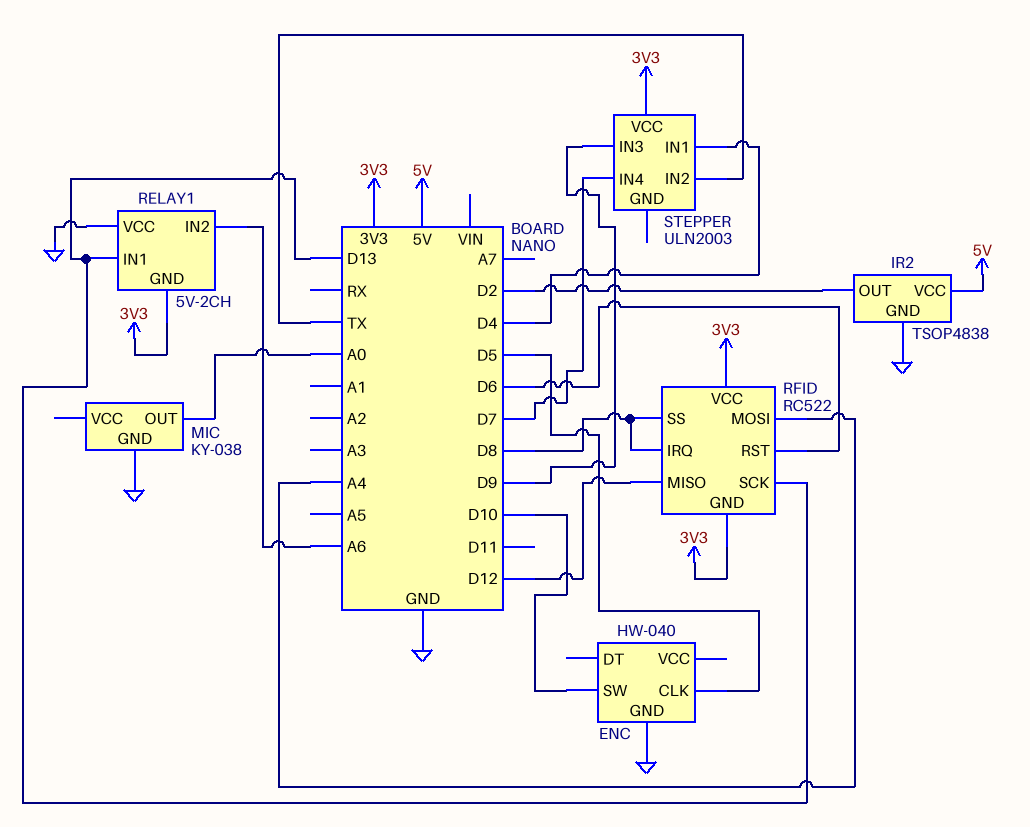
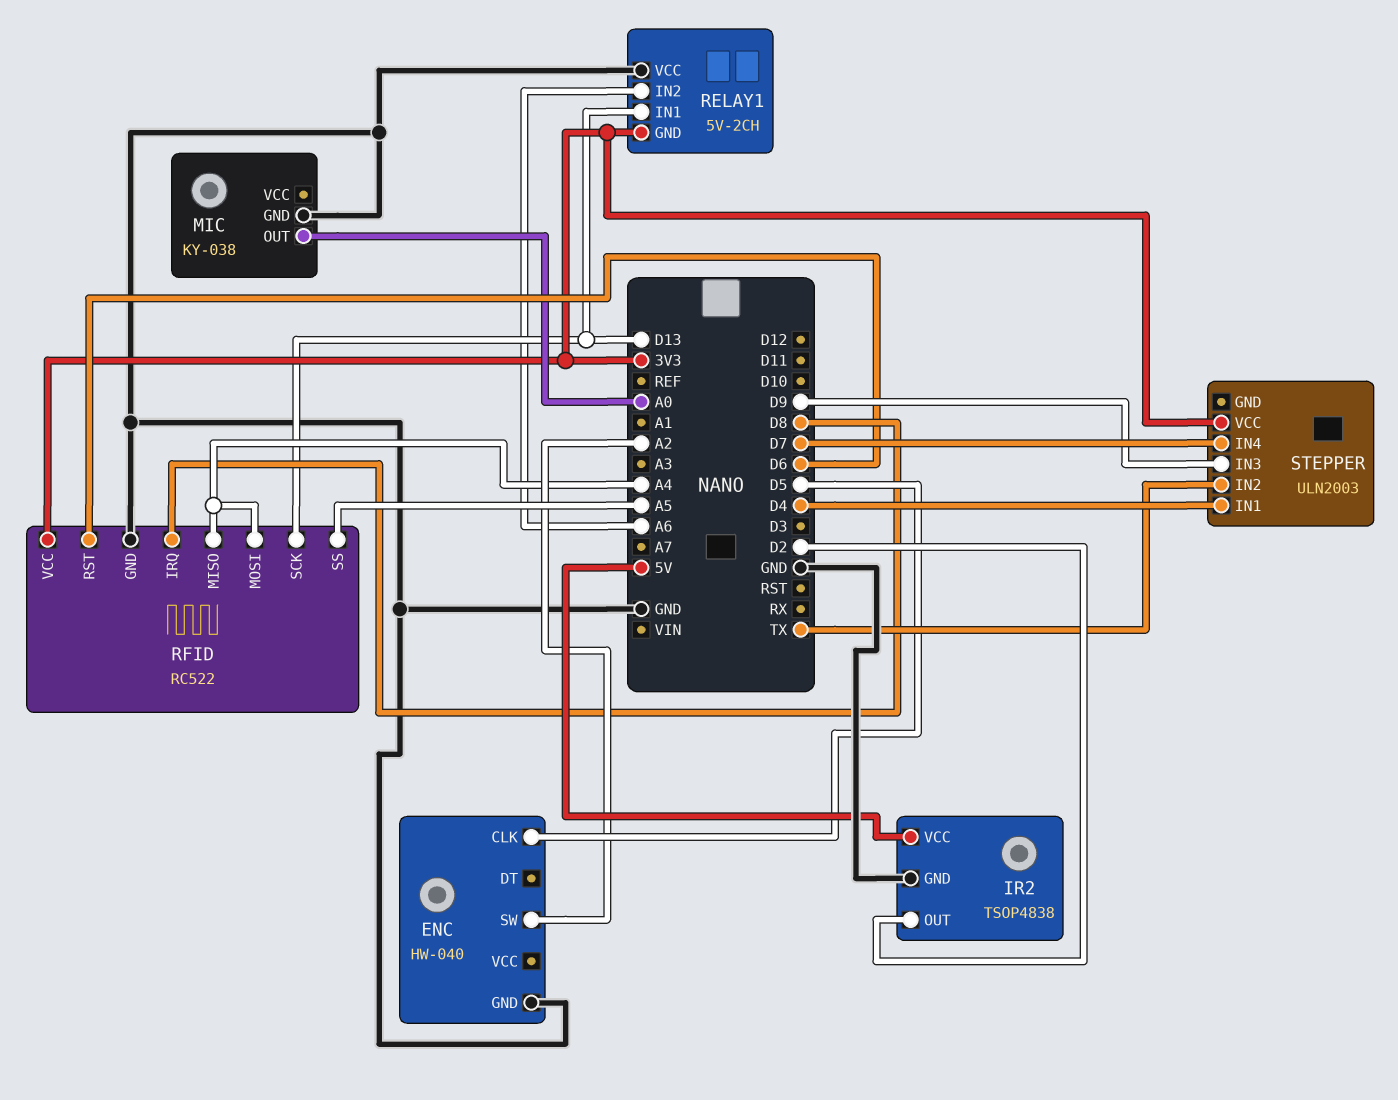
ENC pin SW: D10 -> A2
RFID pin GND: 3V3 -> GND
RFID pin MISO: D12 -> A4
RFID pin SS: D8 -> A5

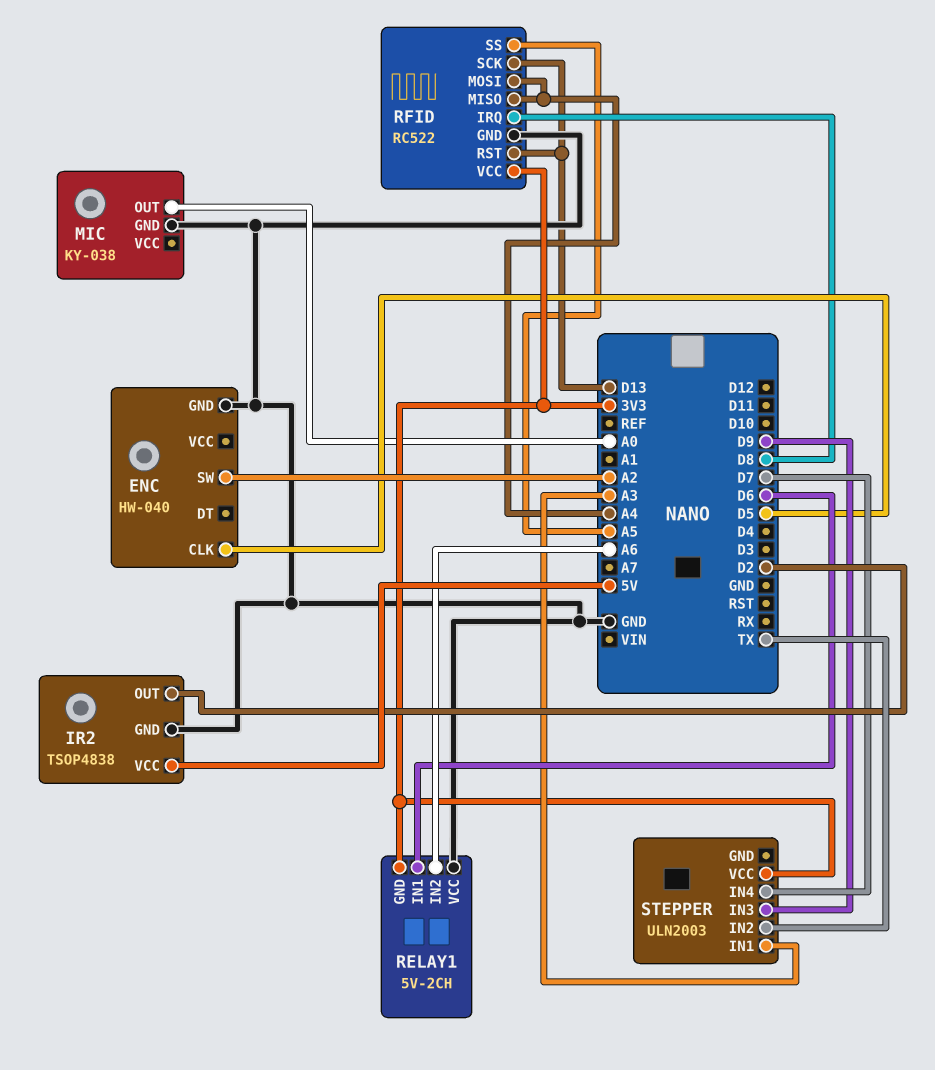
RELAY1 pin IN1: D13 -> D6
RFID pin RST: D6 -> D13
STEPPER pin IN1: D4 -> A3

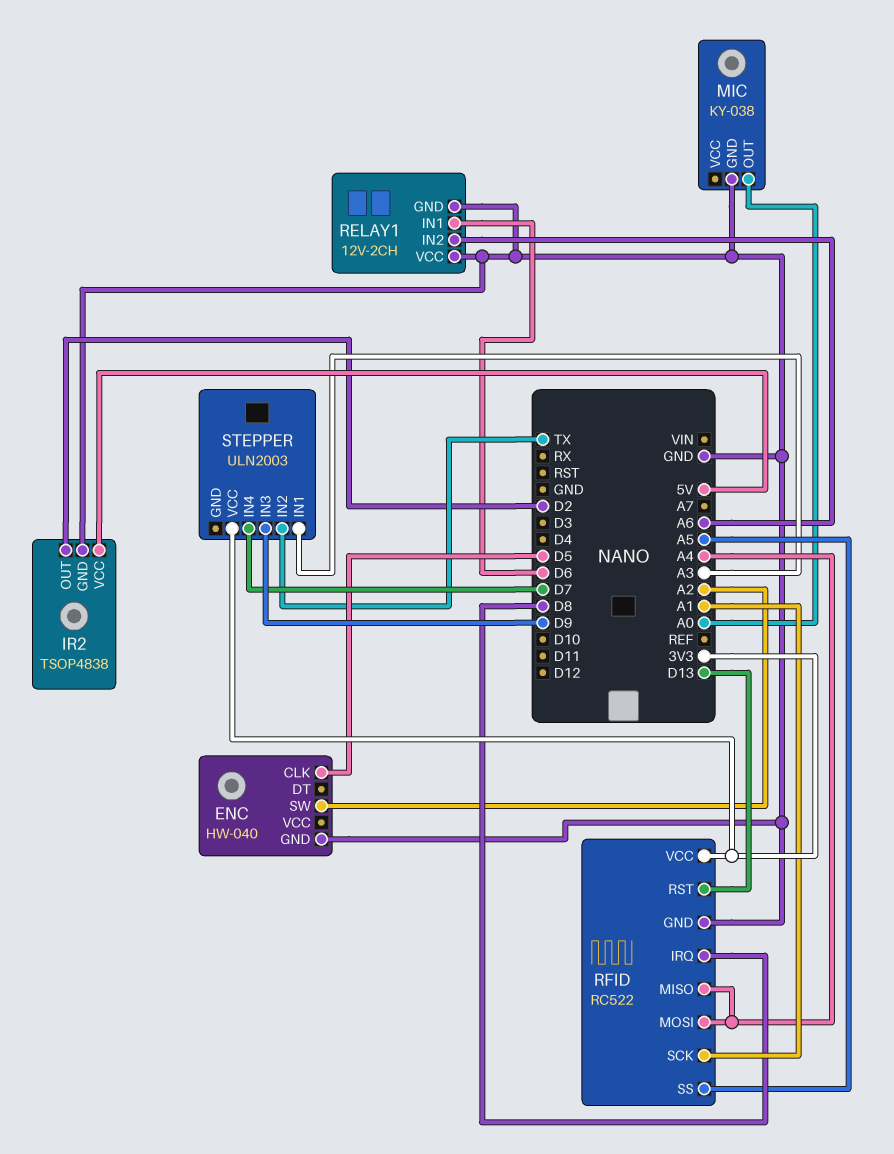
RELAY1: 5V-2CH -> 12V-2CH
RELAY1 pin GND: 3V3 -> GND
RFID pin SCK: D13 -> A1

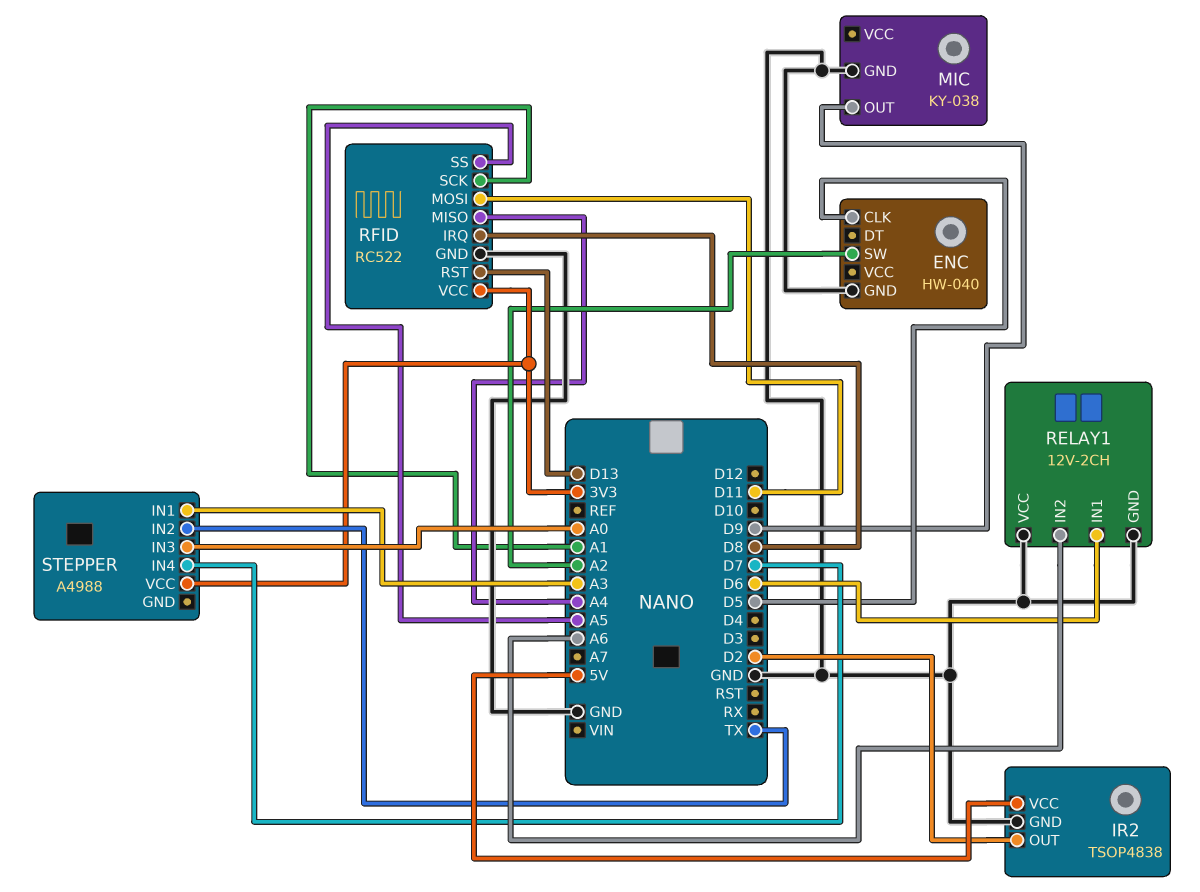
MIC pin OUT: A0 -> D9
RFID pin MOSI: A4 -> D11
STEPPER: ULN2003 -> A4988
STEPPER pin IN3: D9 -> A0

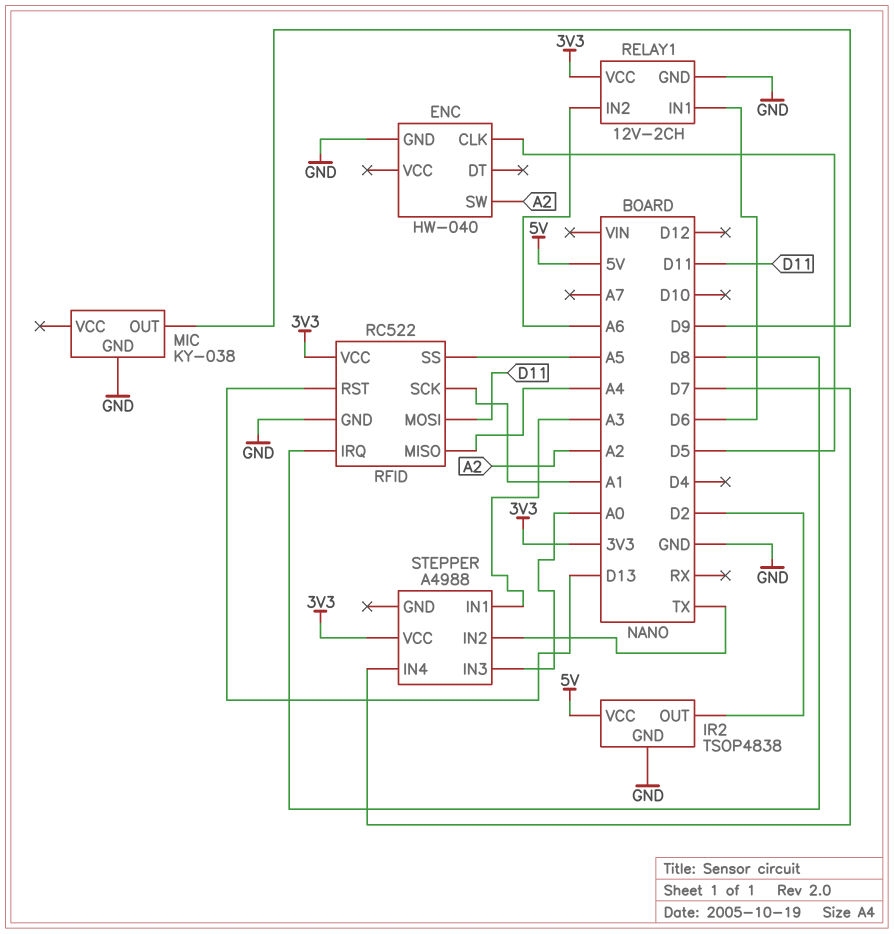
RELAY1 pin VCC: GND -> 3V3

